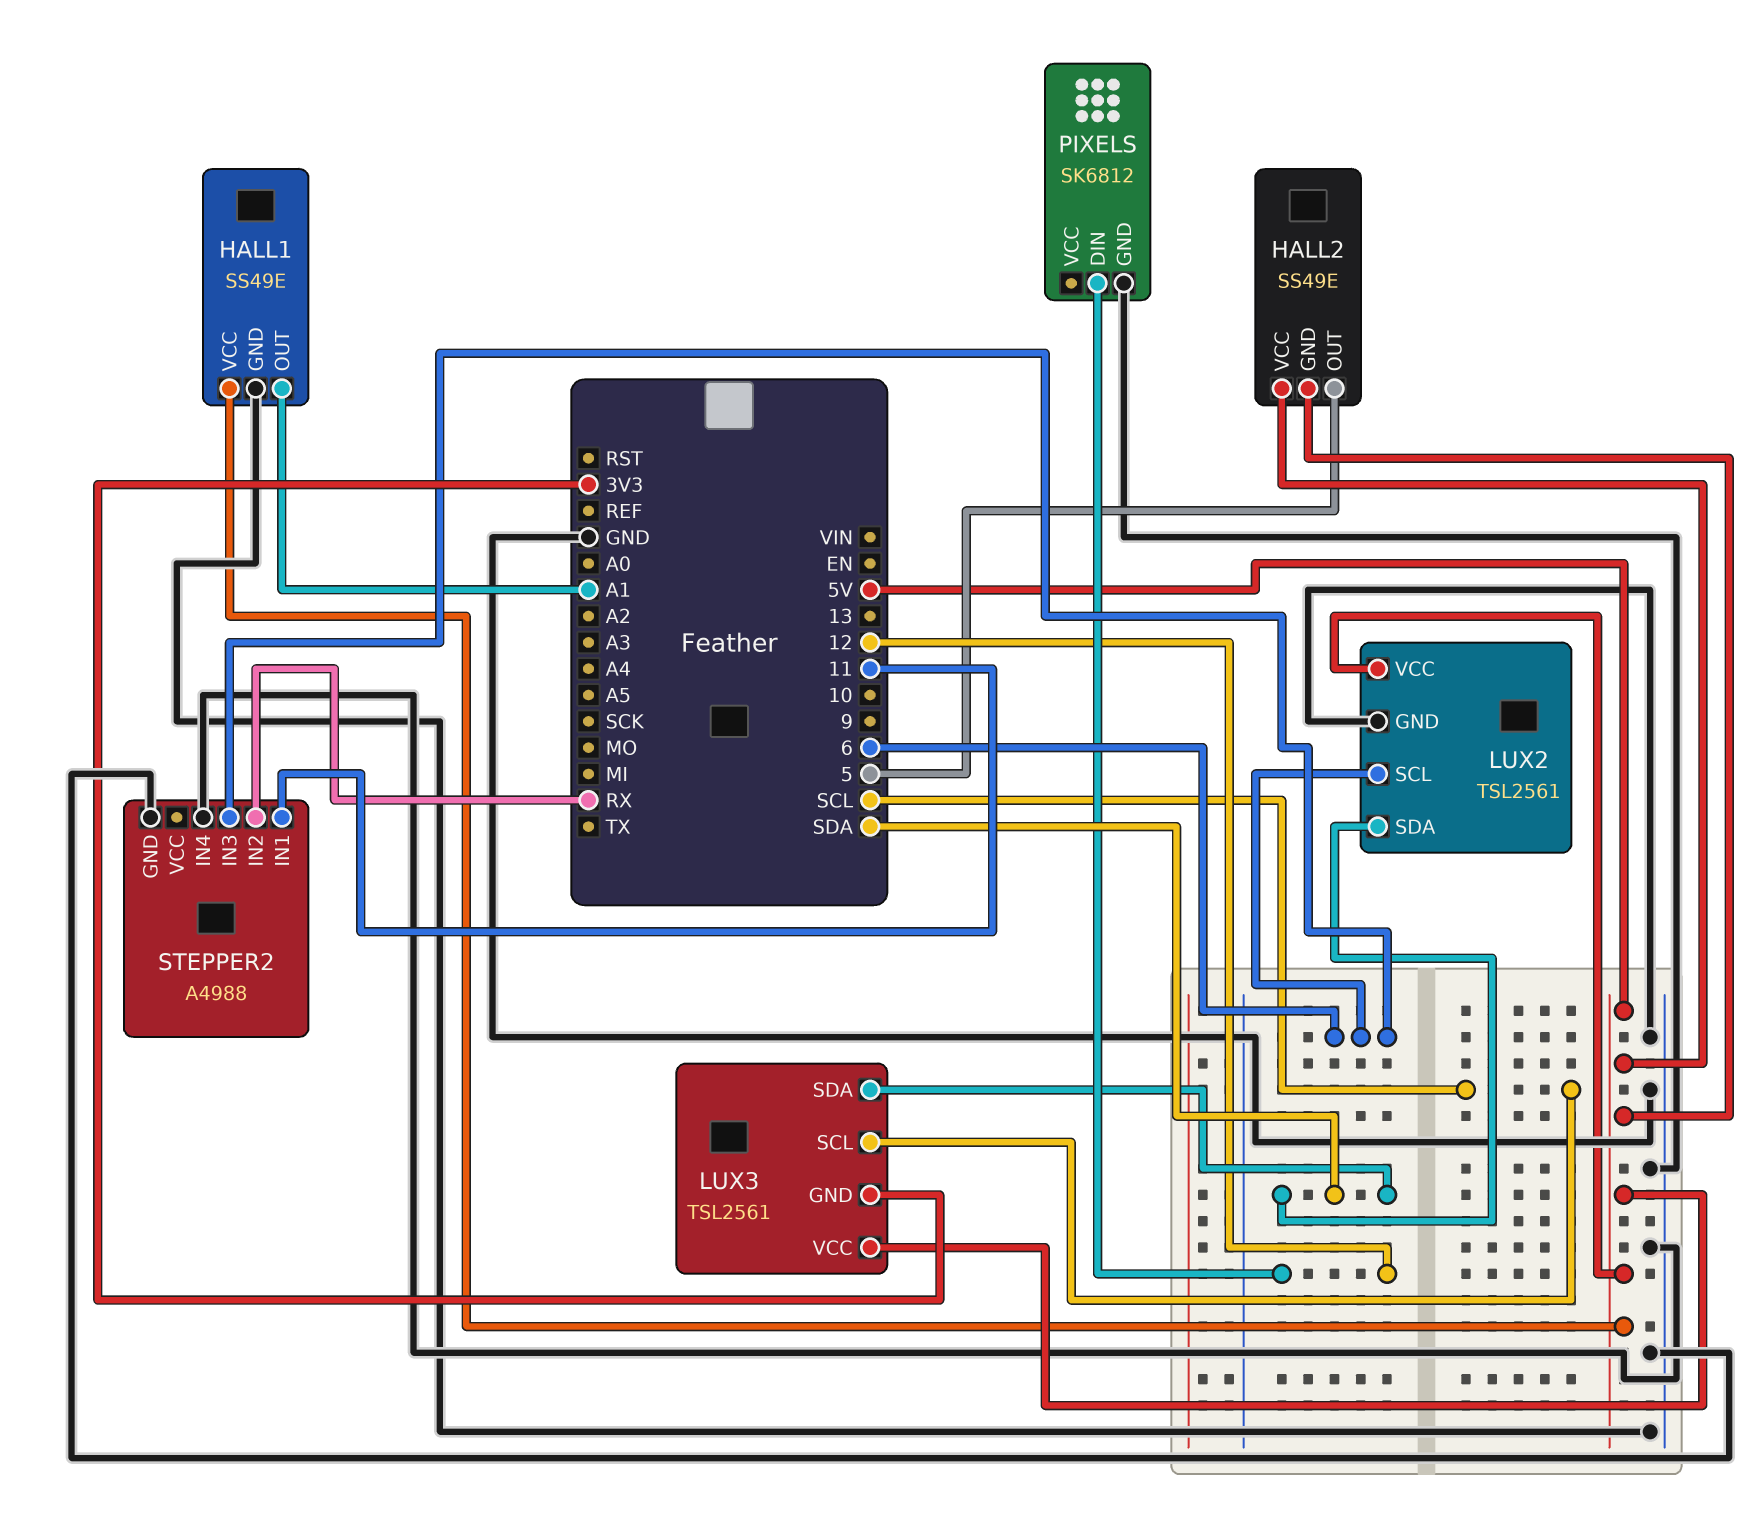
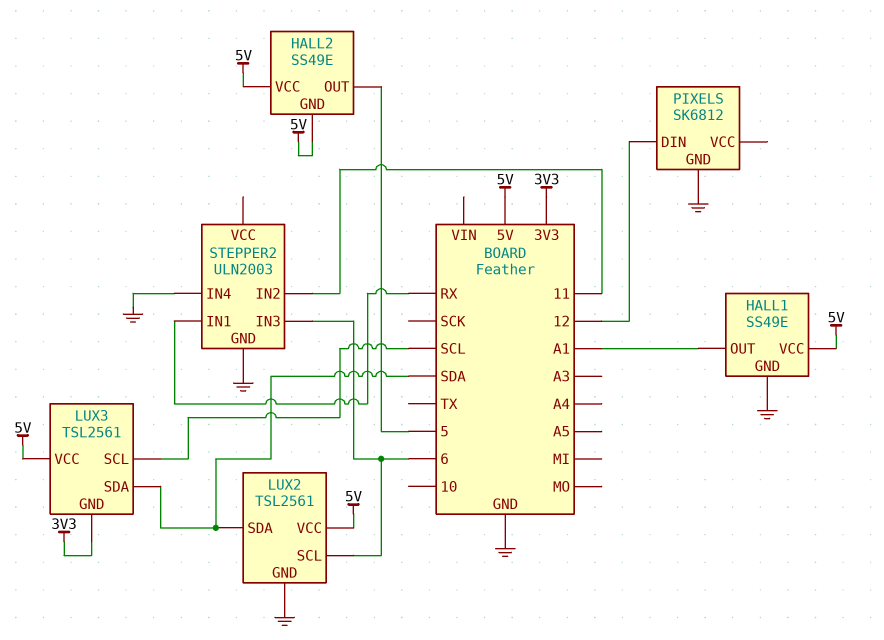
STEPPER2: A4988 -> ULN2003
STEPPER2 pin IN1: 11 -> RX
STEPPER2 pin IN2: RX -> 11

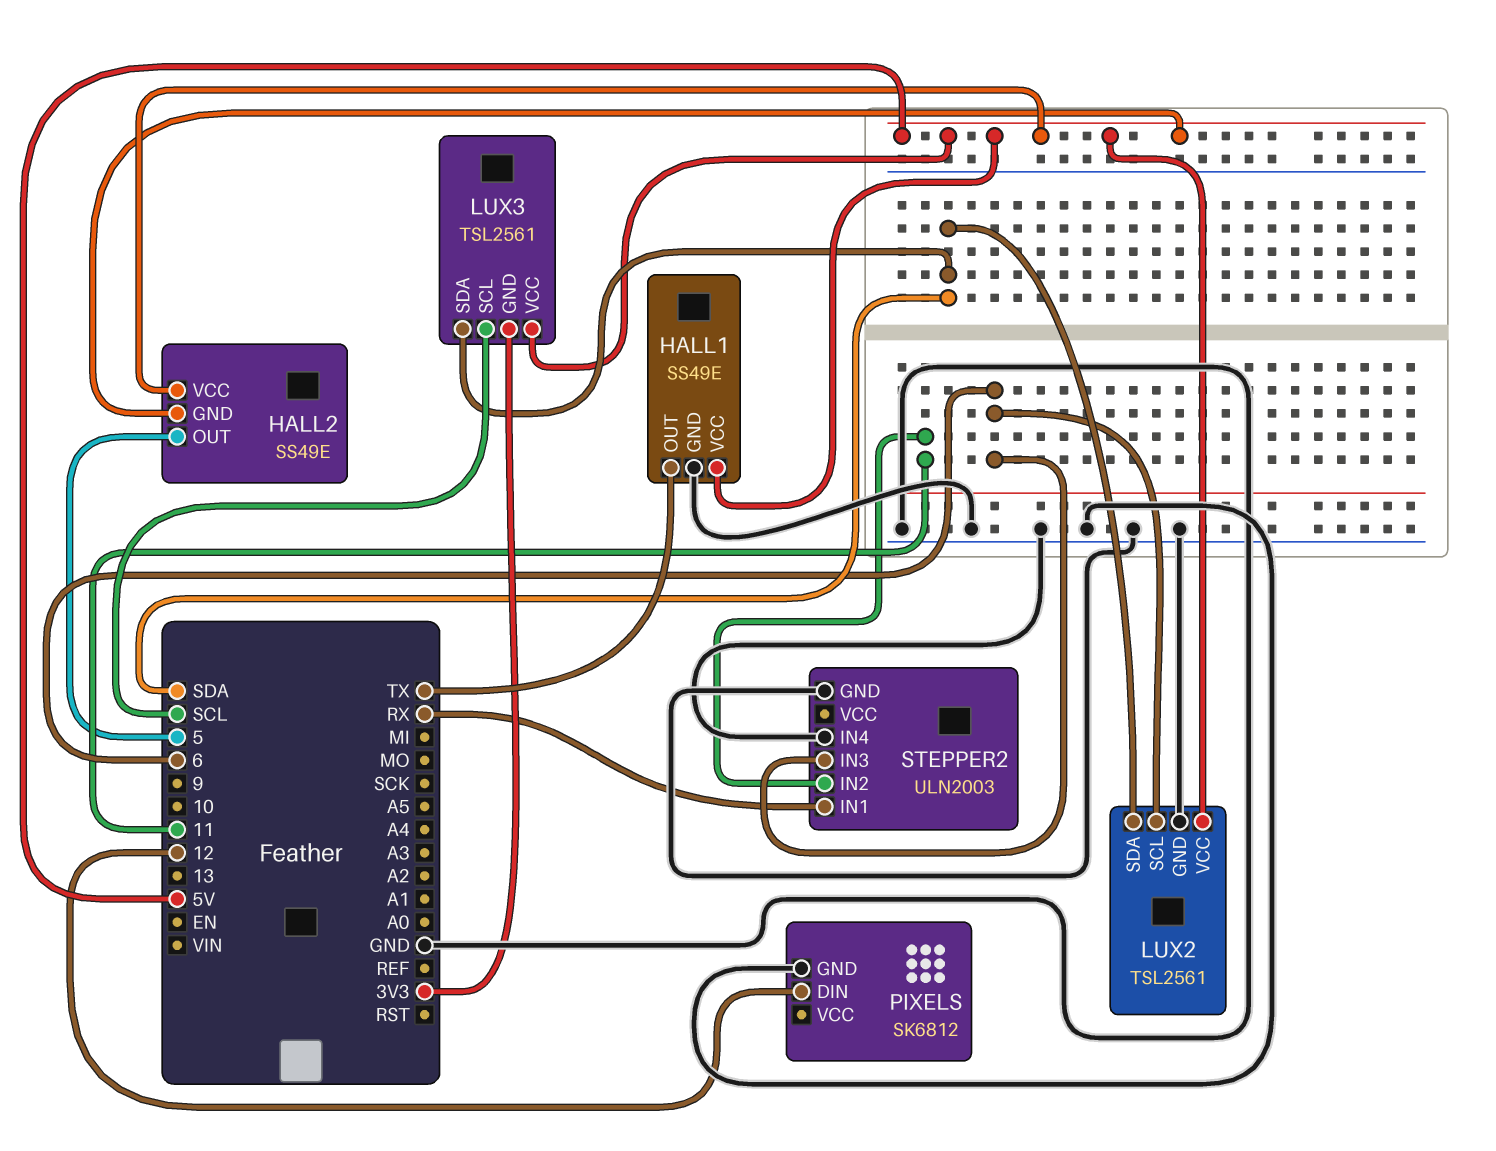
HALL1 pin OUT: A1 -> TX

